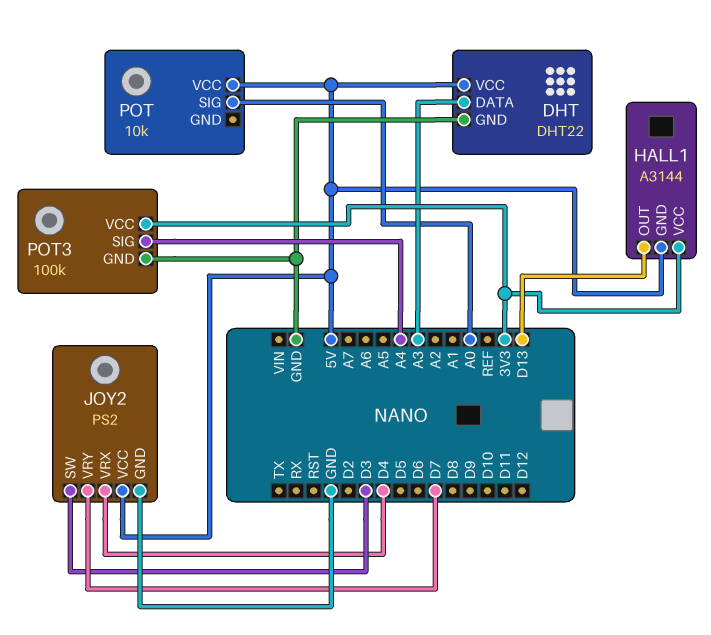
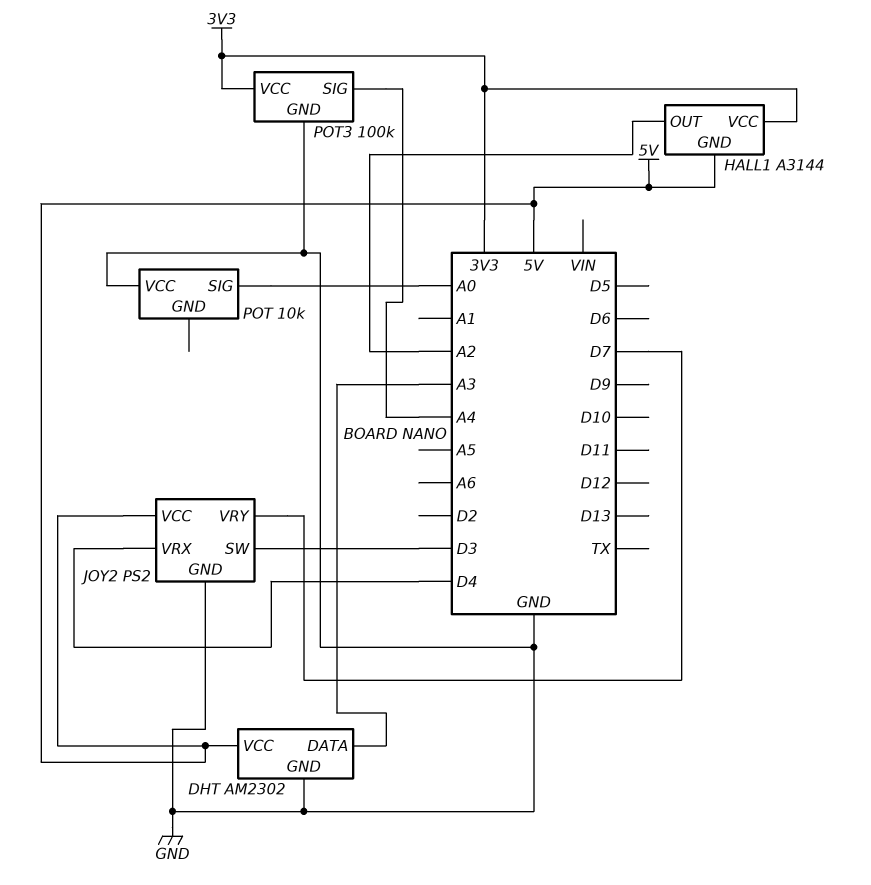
DHT: DHT22 -> AM2302
HALL1 pin OUT: D13 -> A2
POT pin VCC: 5V -> GND

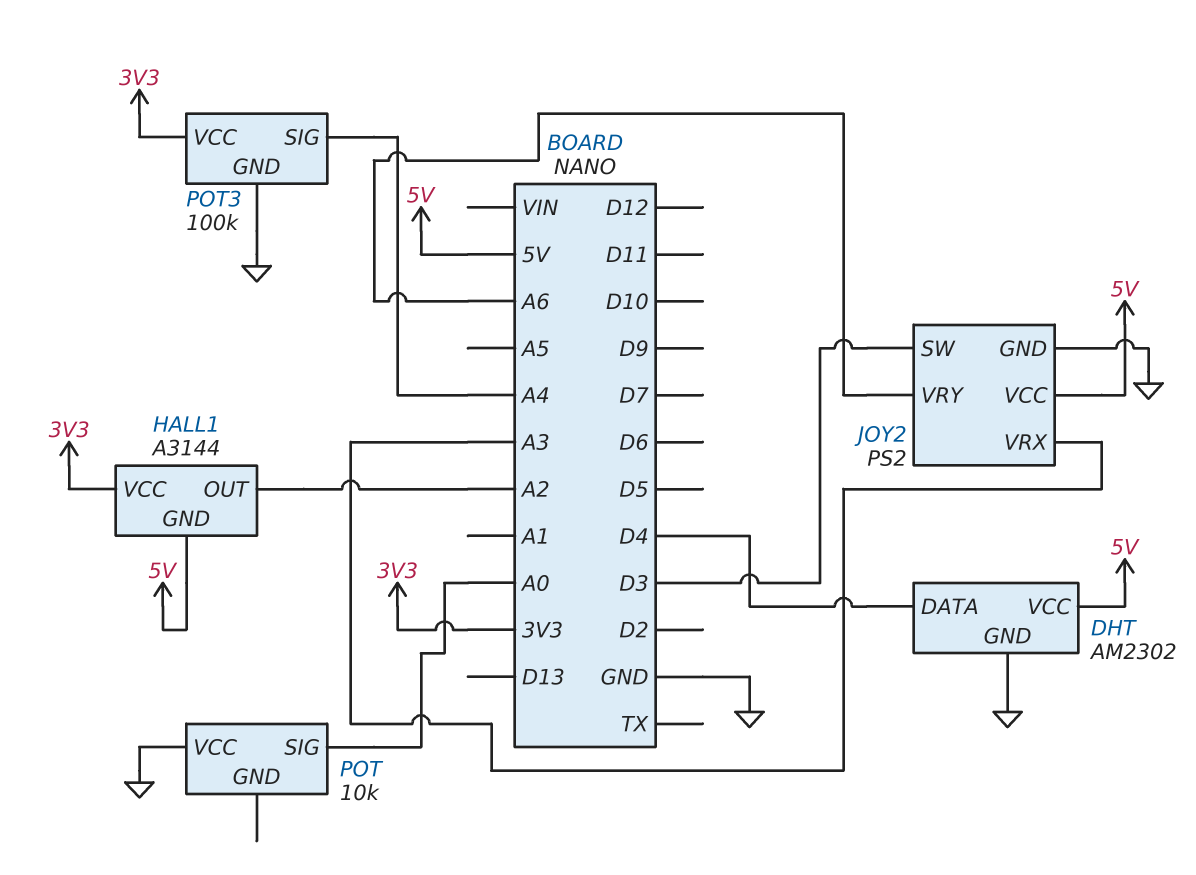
DHT pin DATA: A3 -> D4
JOY2 pin VRX: D4 -> A3
JOY2 pin VRY: D7 -> A6

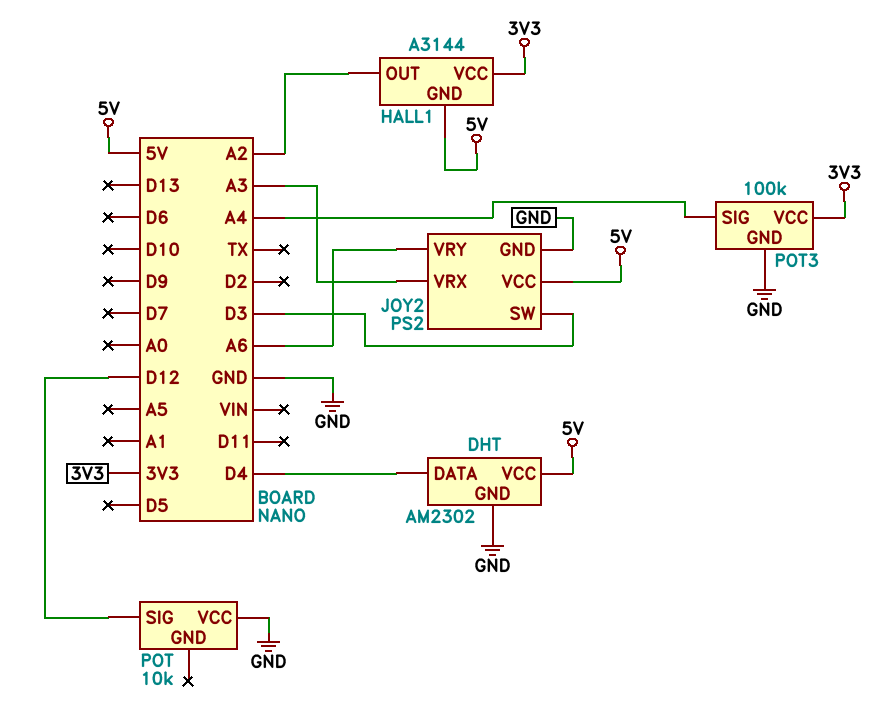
POT pin SIG: A0 -> D12

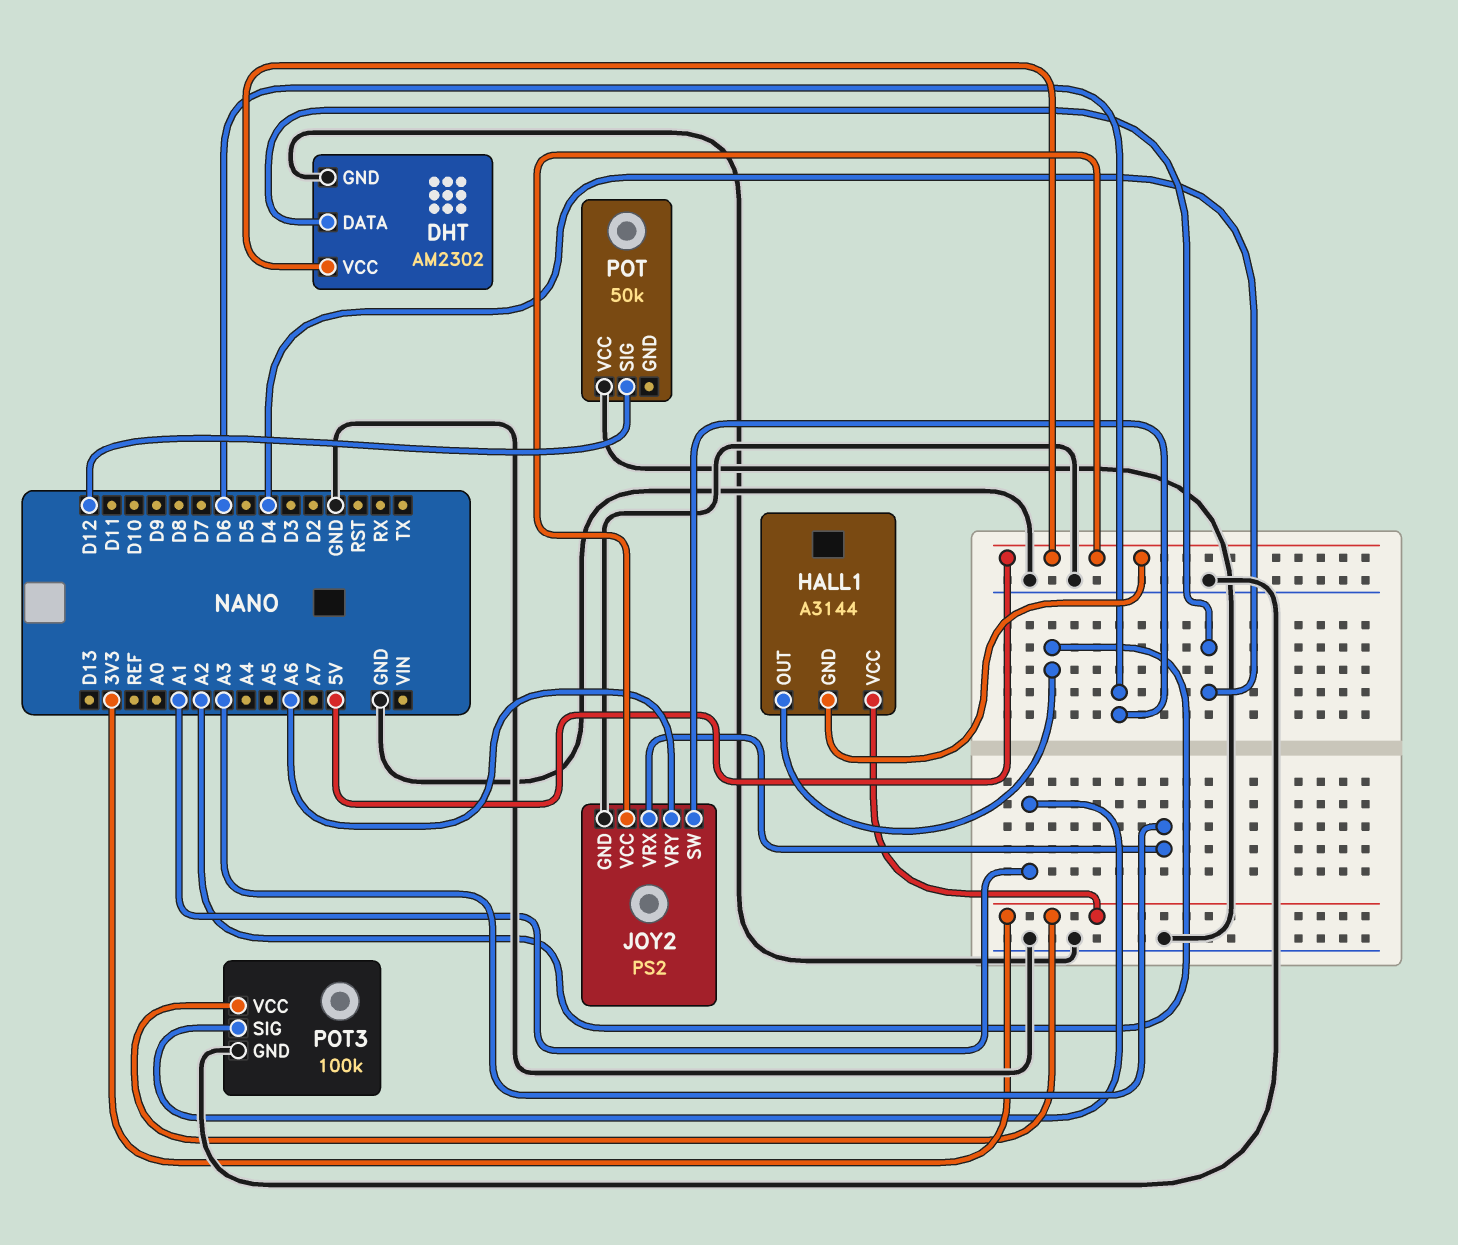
JOY2 pin SW: D3 -> D6
POT: 10k -> 50k
POT3 pin SIG: A4 -> A1

